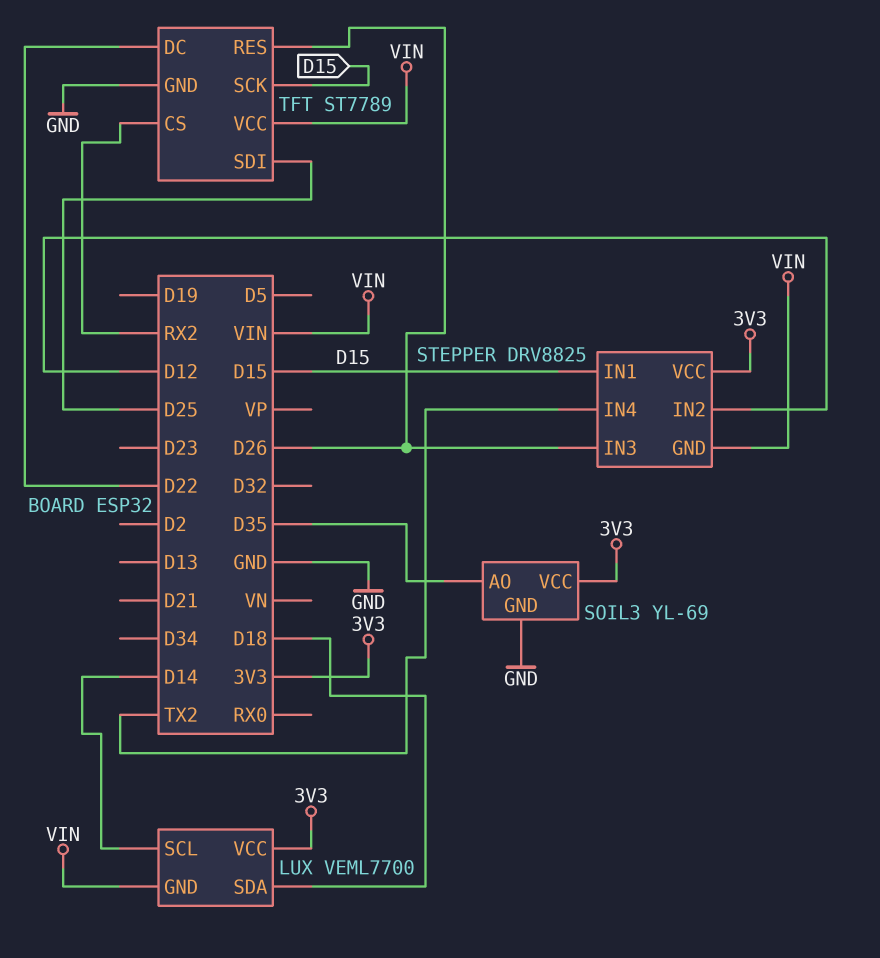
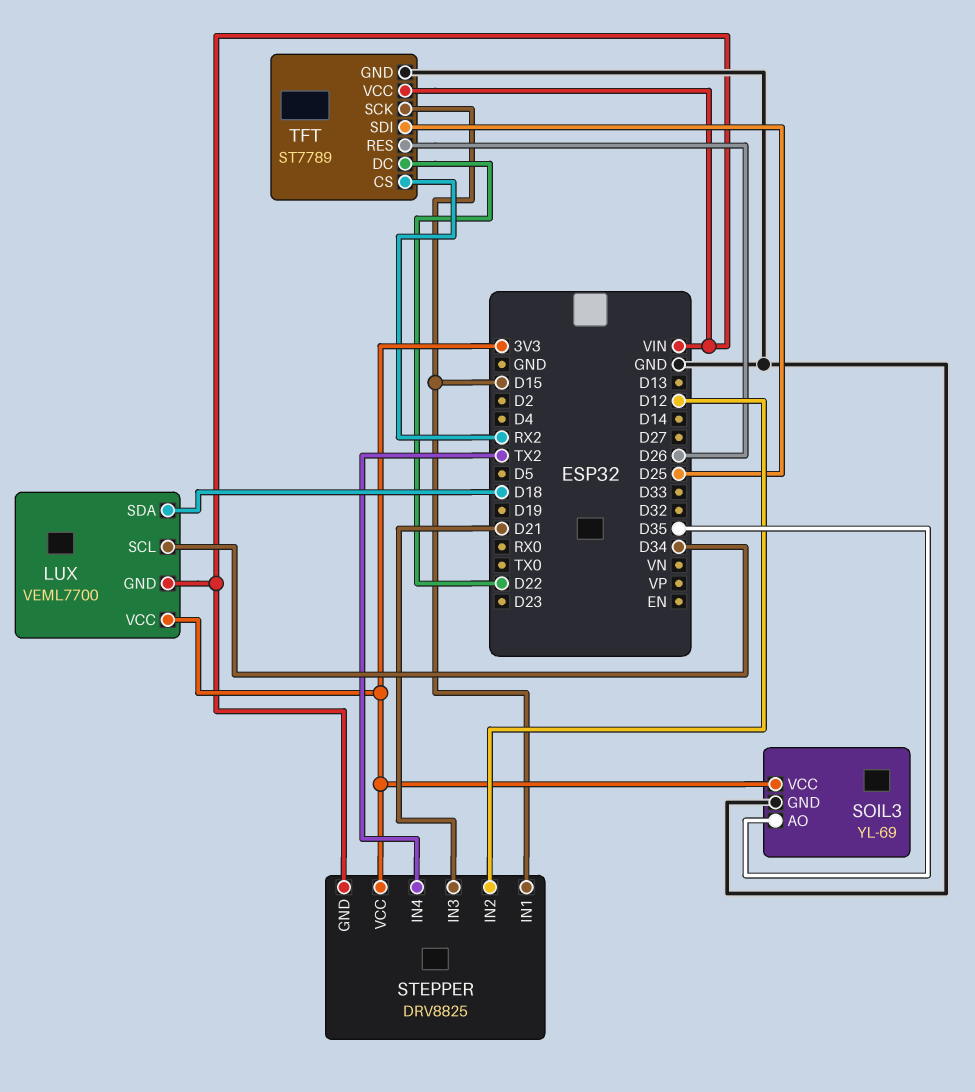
LUX pin SCL: D14 -> D34
STEPPER pin IN3: D26 -> D21

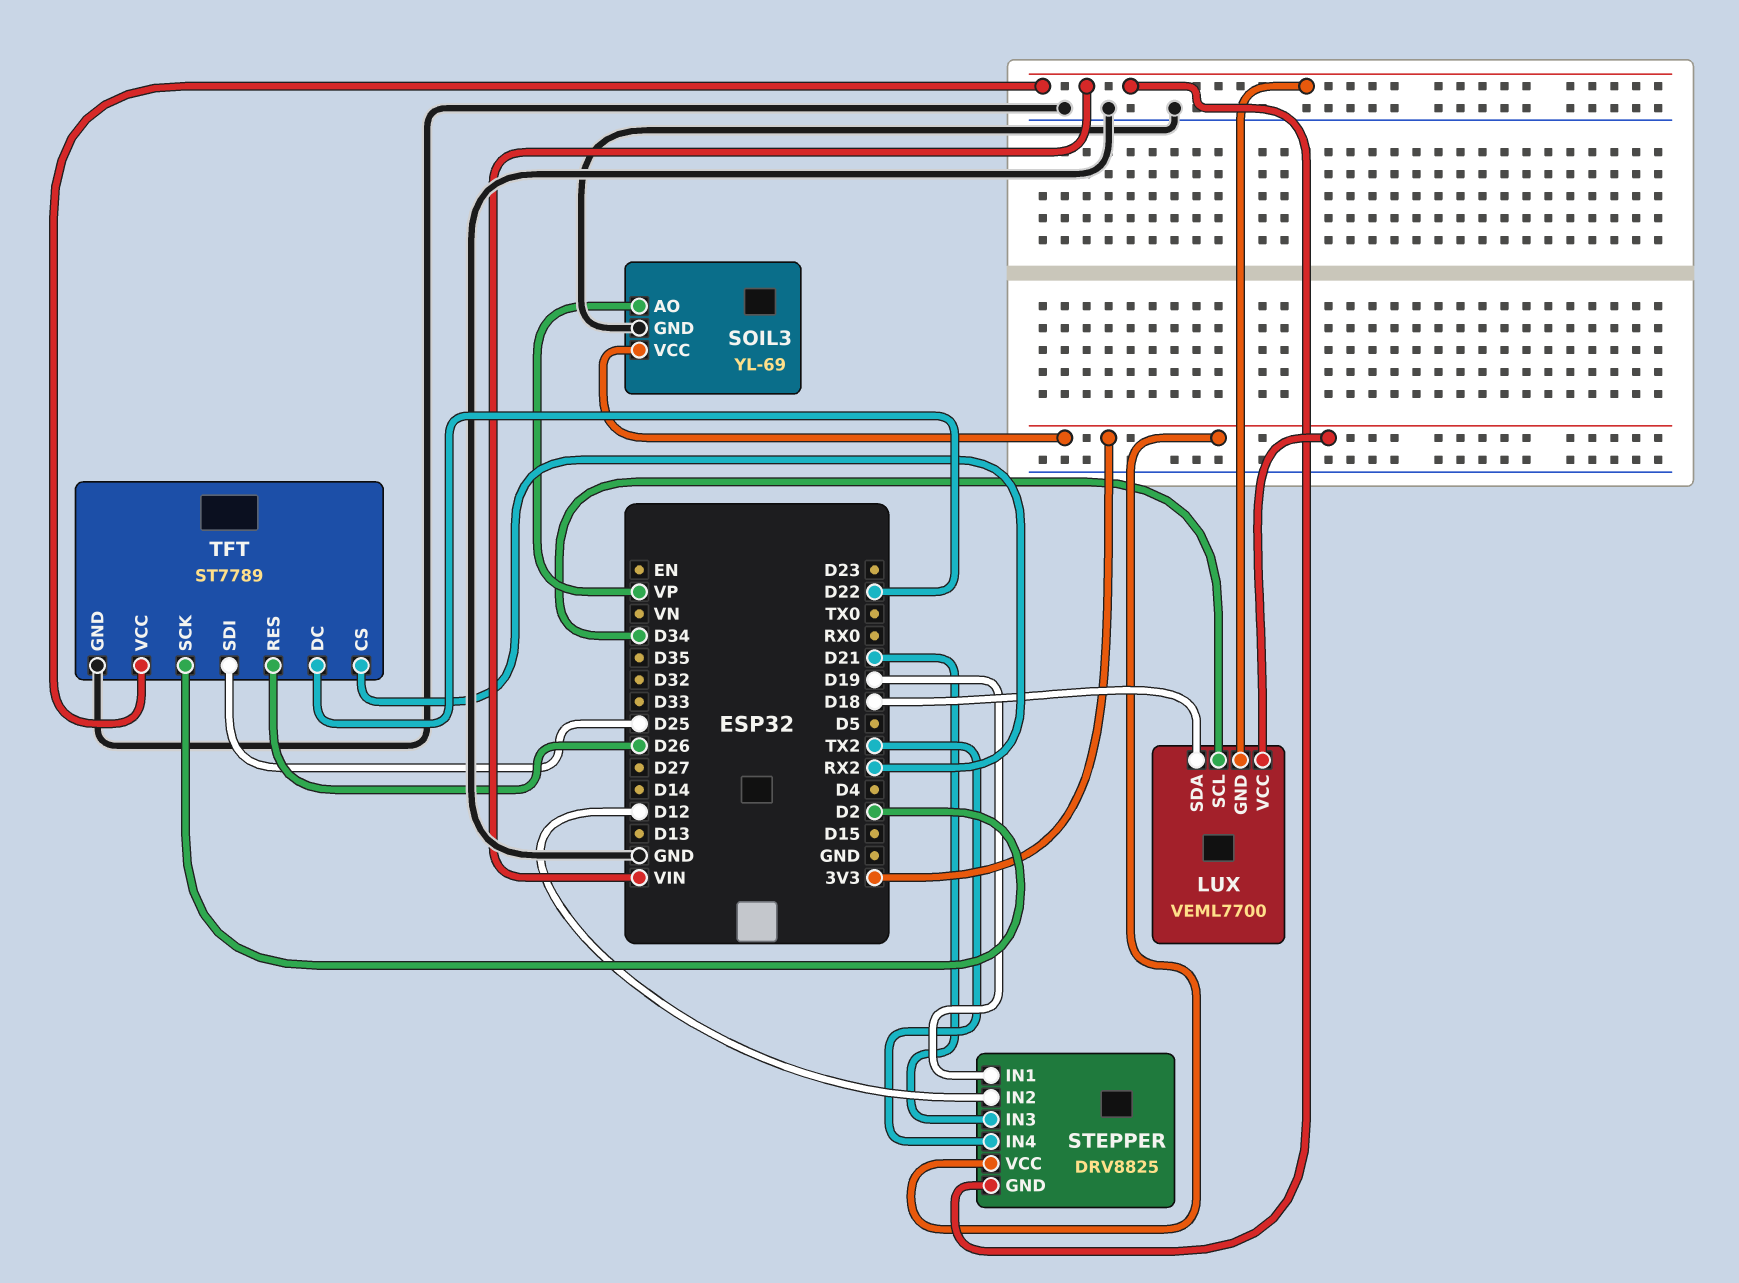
SOIL3 pin AO: D35 -> VP
STEPPER pin IN1: D15 -> D19
TFT pin SCK: D15 -> D2

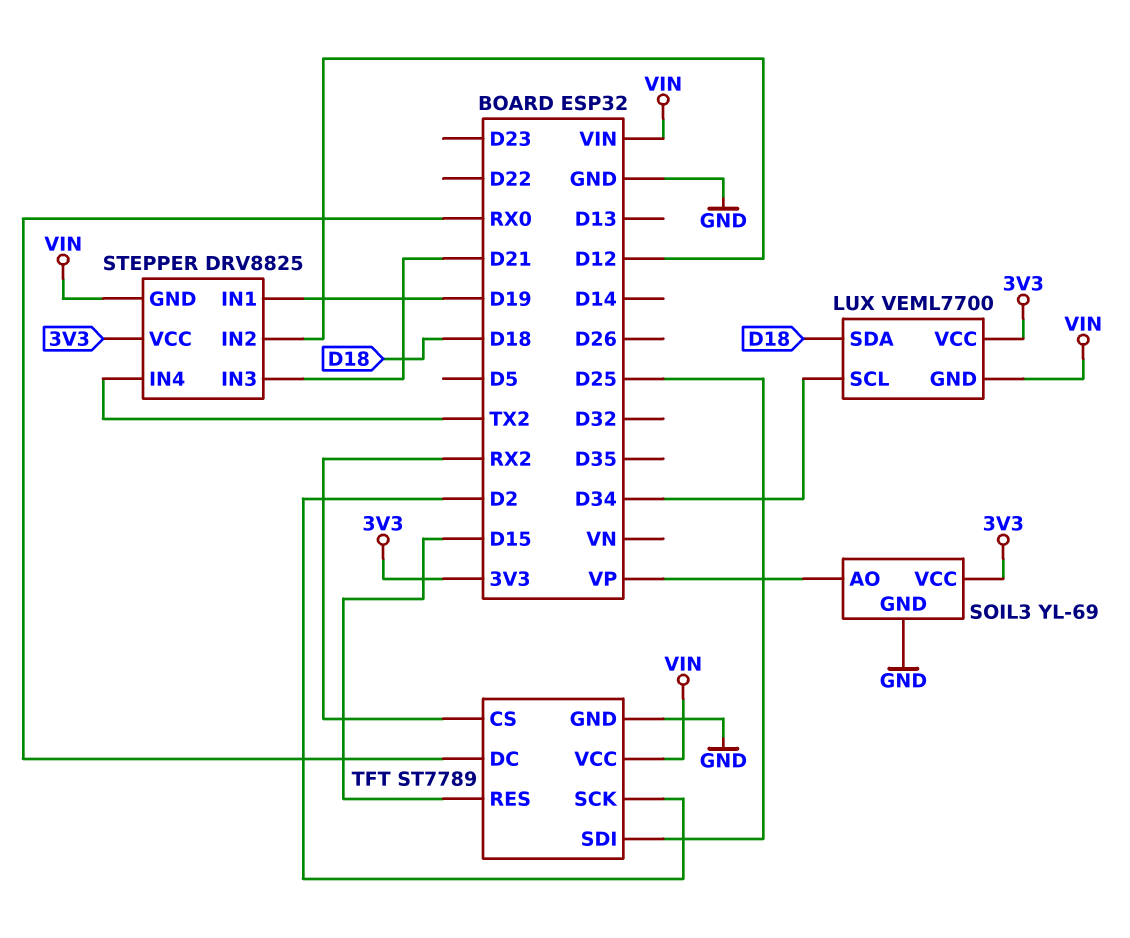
TFT pin DC: D22 -> RX0
TFT pin RES: D26 -> D15

